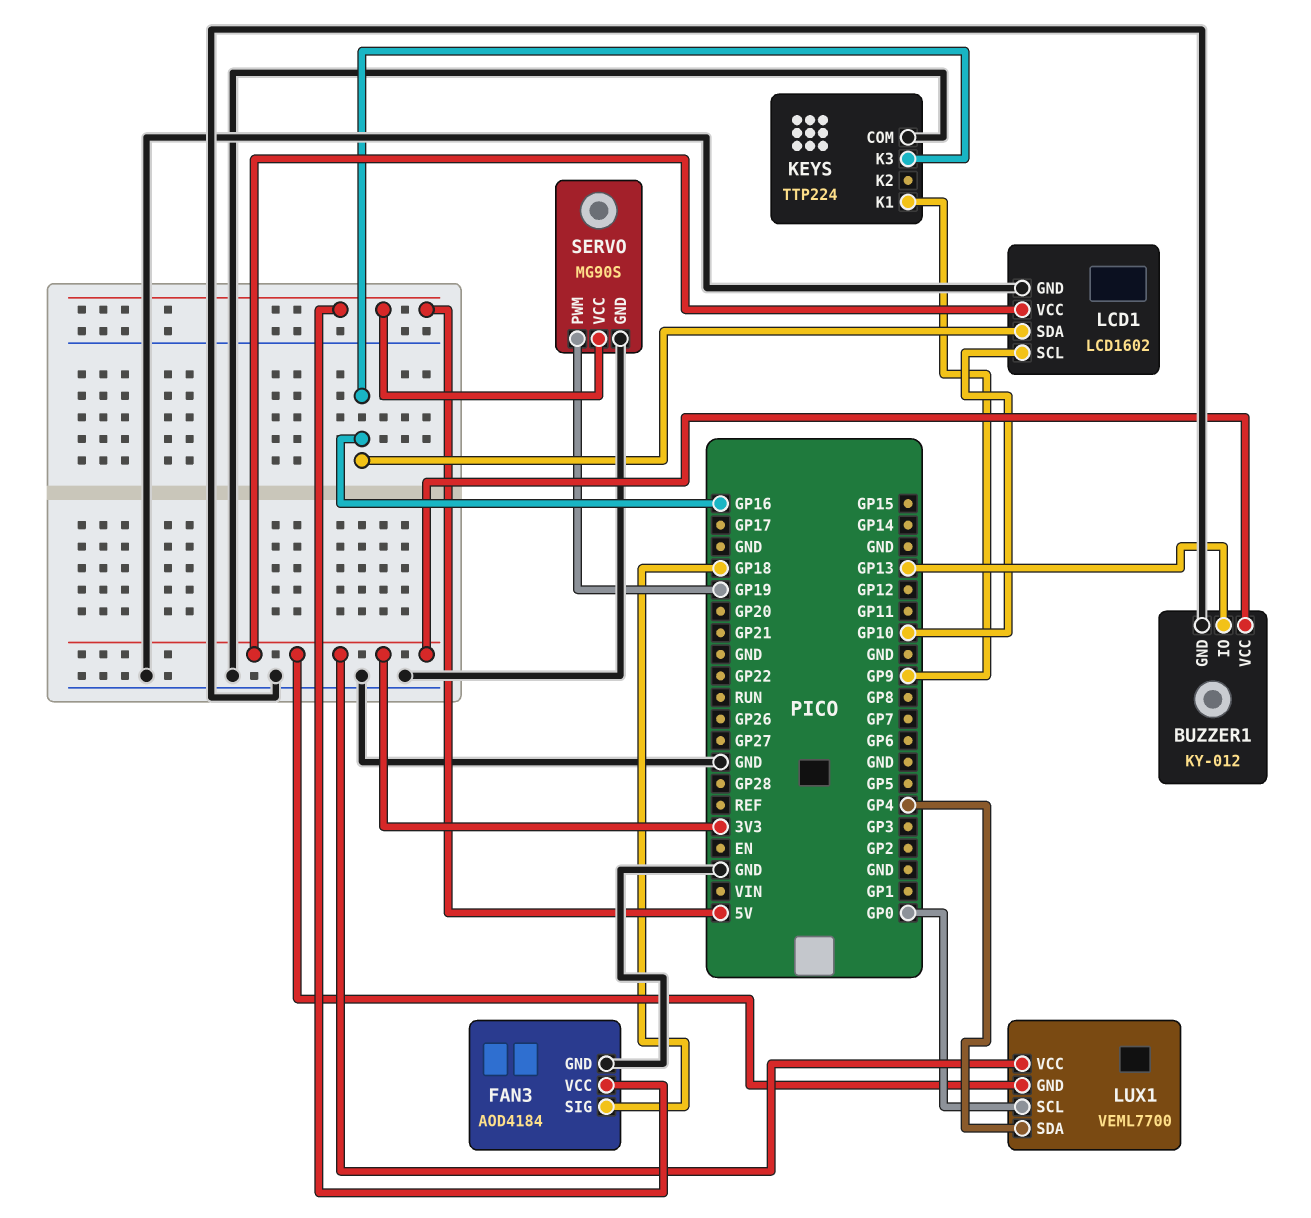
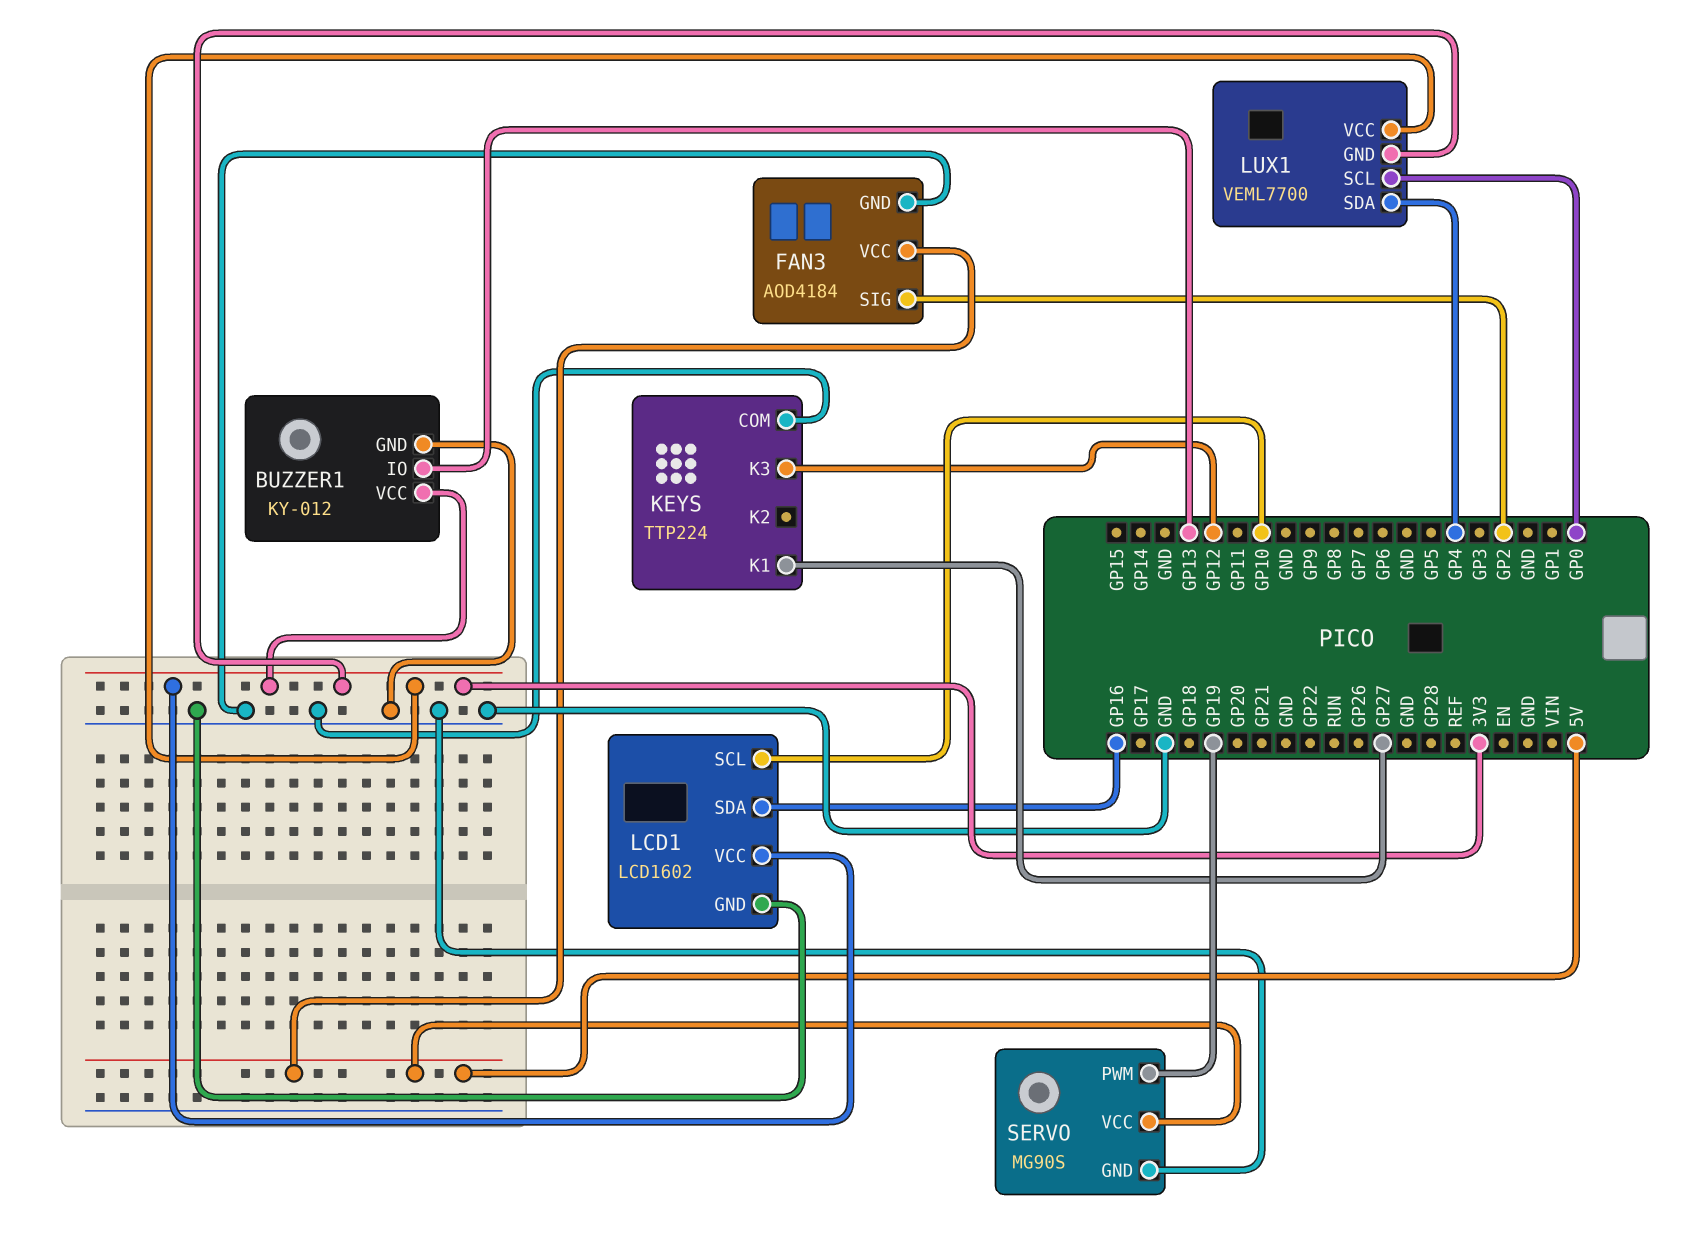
FAN3 pin SIG: GP18 -> GP2
KEYS pin K1: GP9 -> GP27
KEYS pin K3: GP16 -> GP12

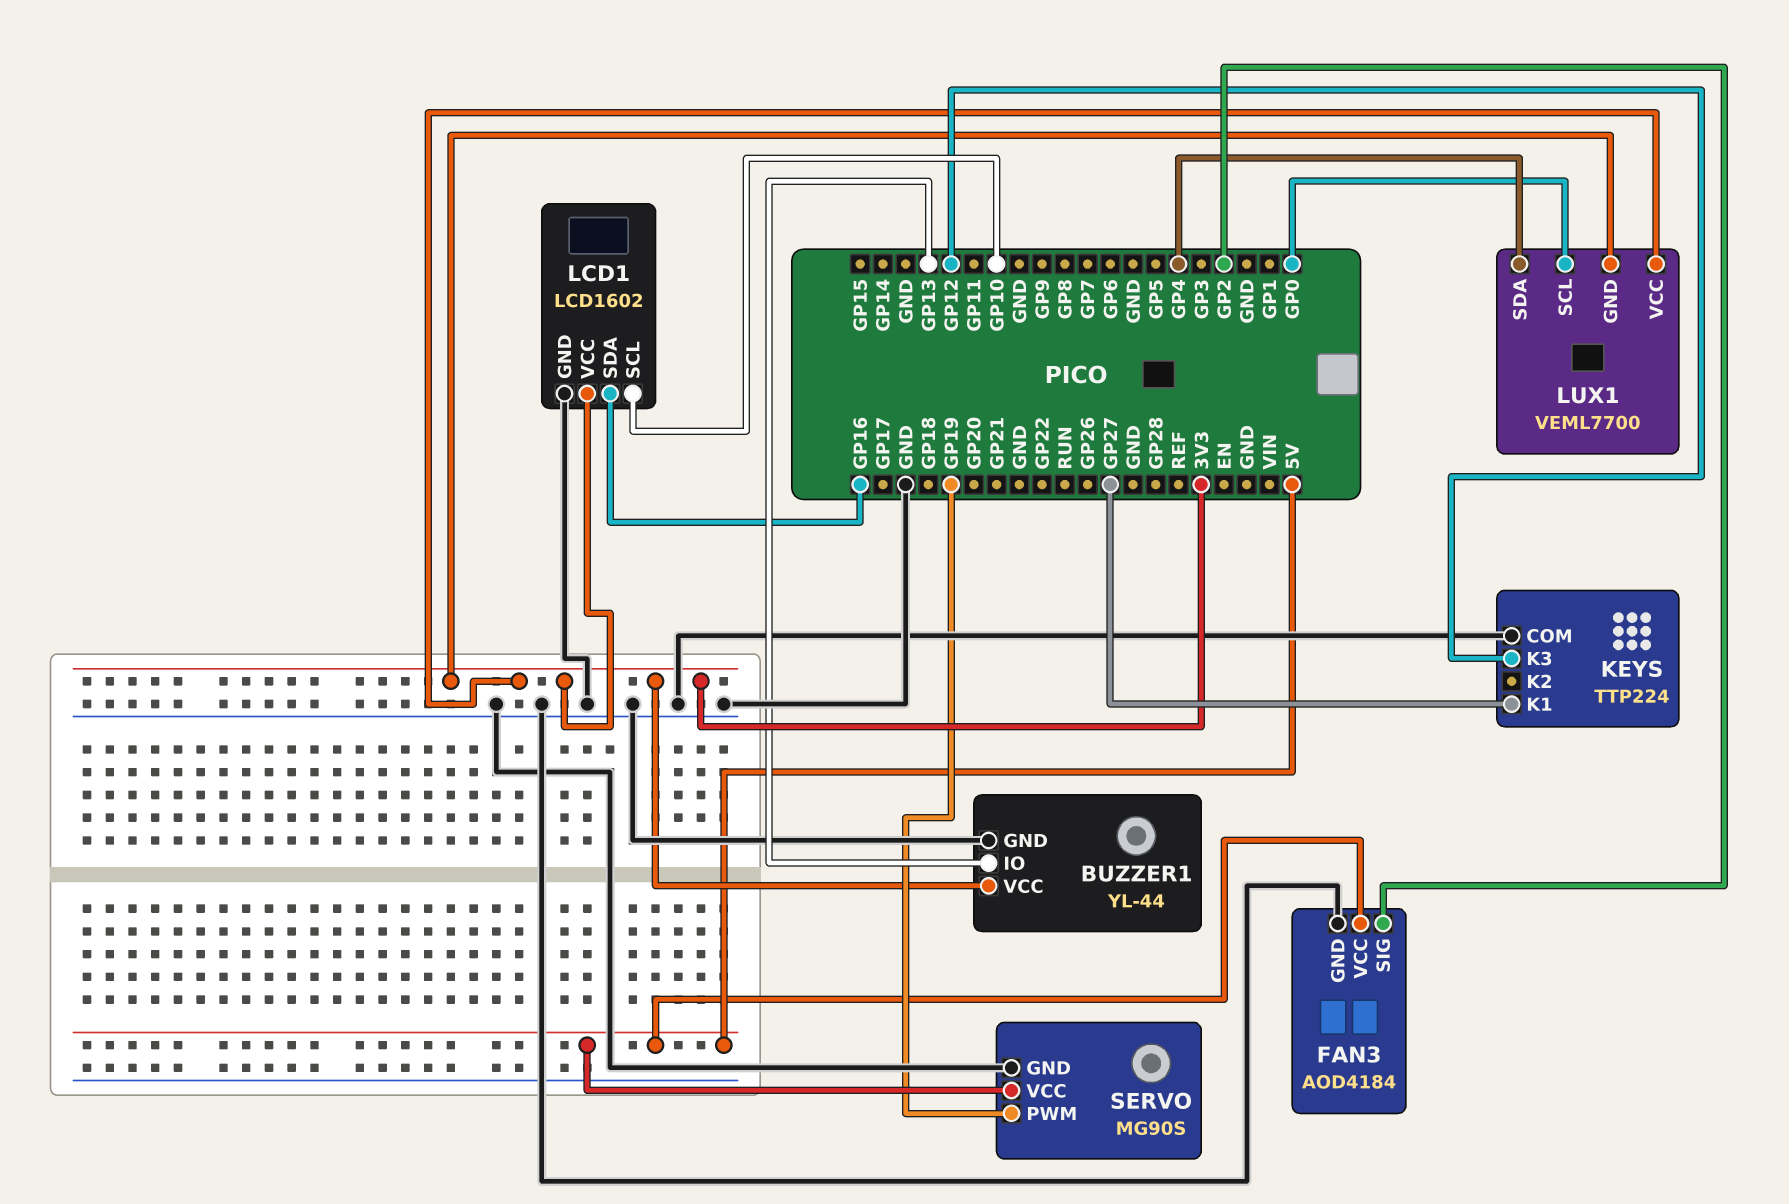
BUZZER1: KY-012 -> YL-44

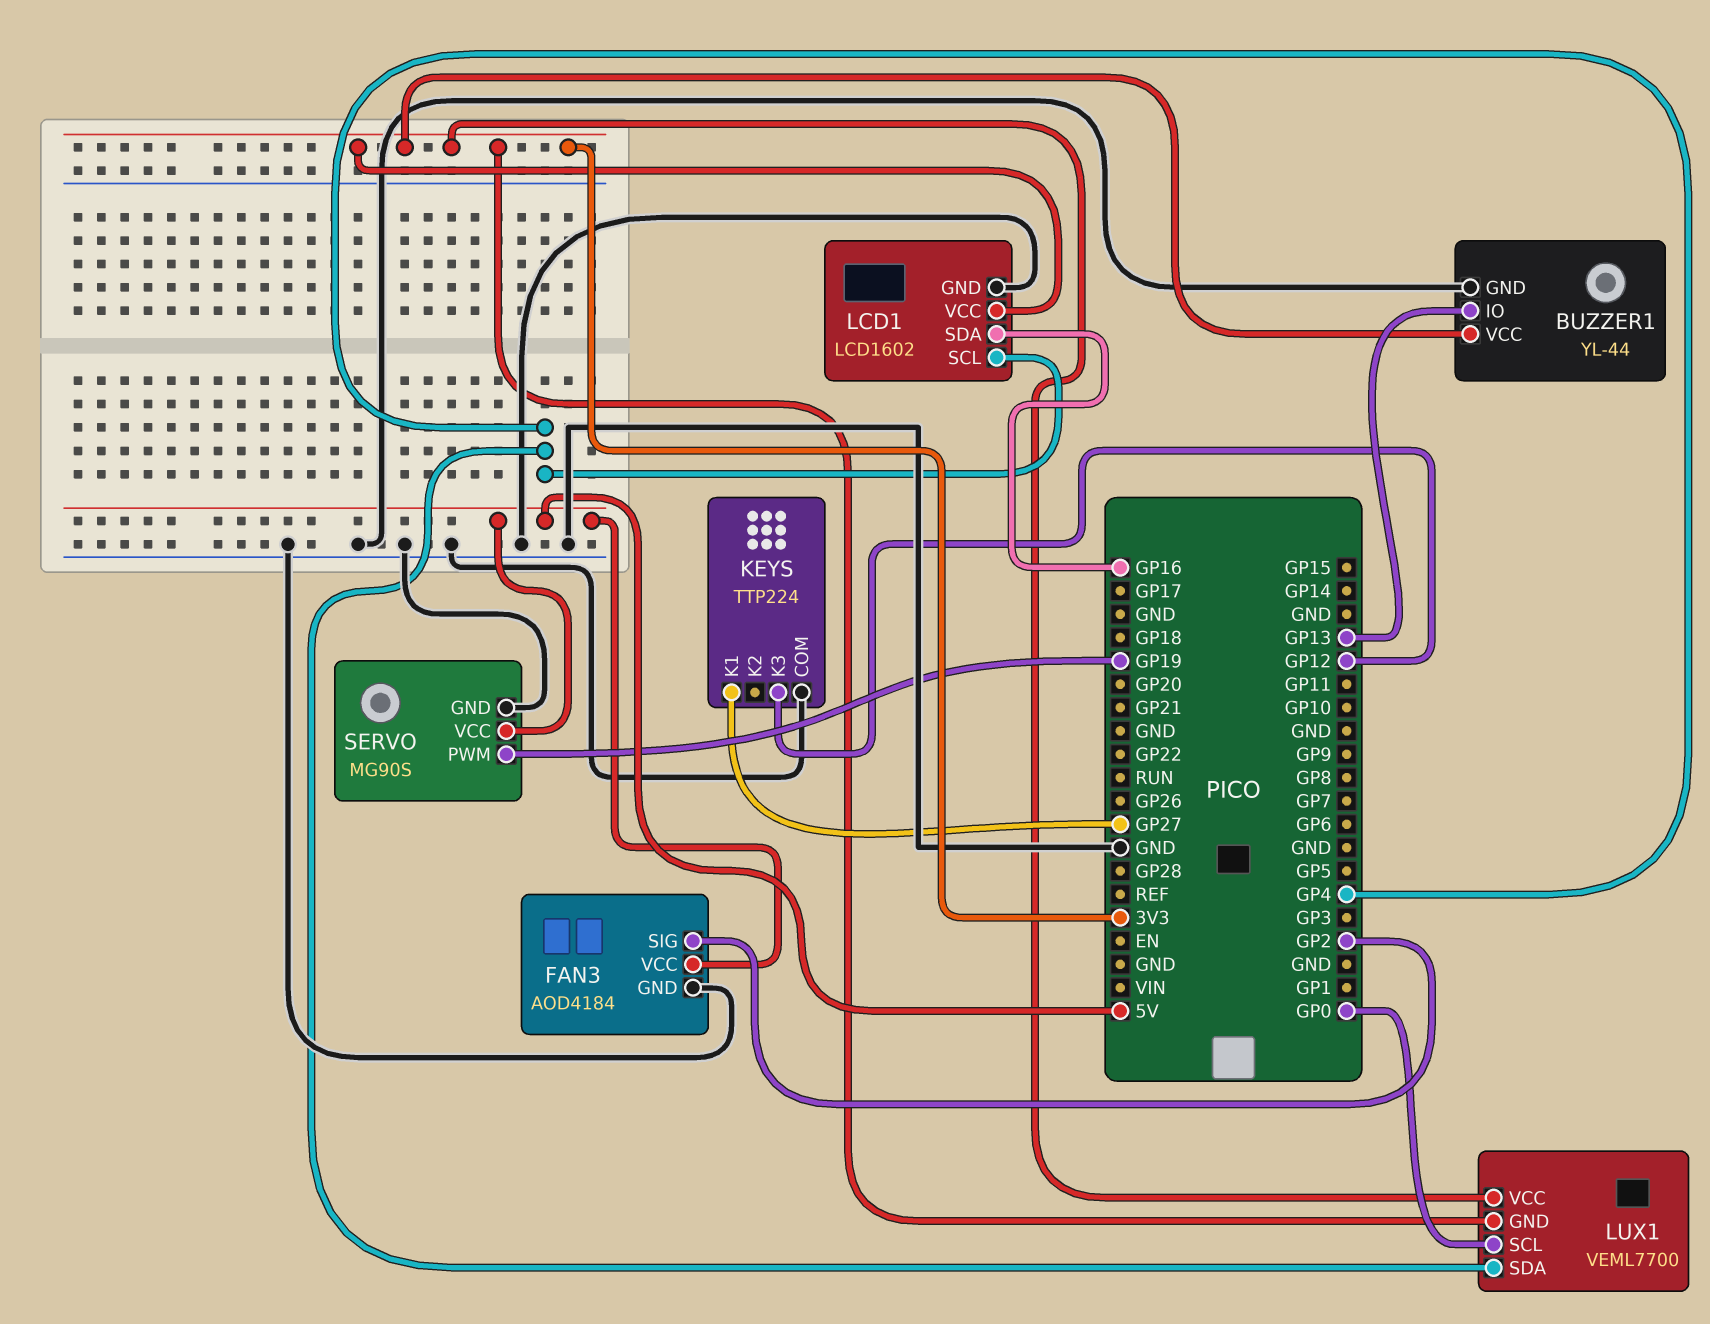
LCD1 pin SCL: GP10 -> GP4

